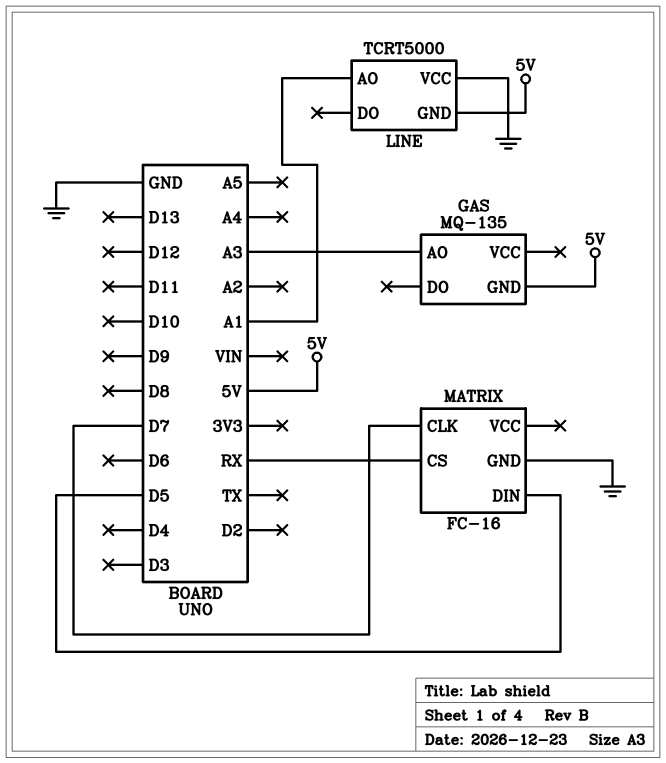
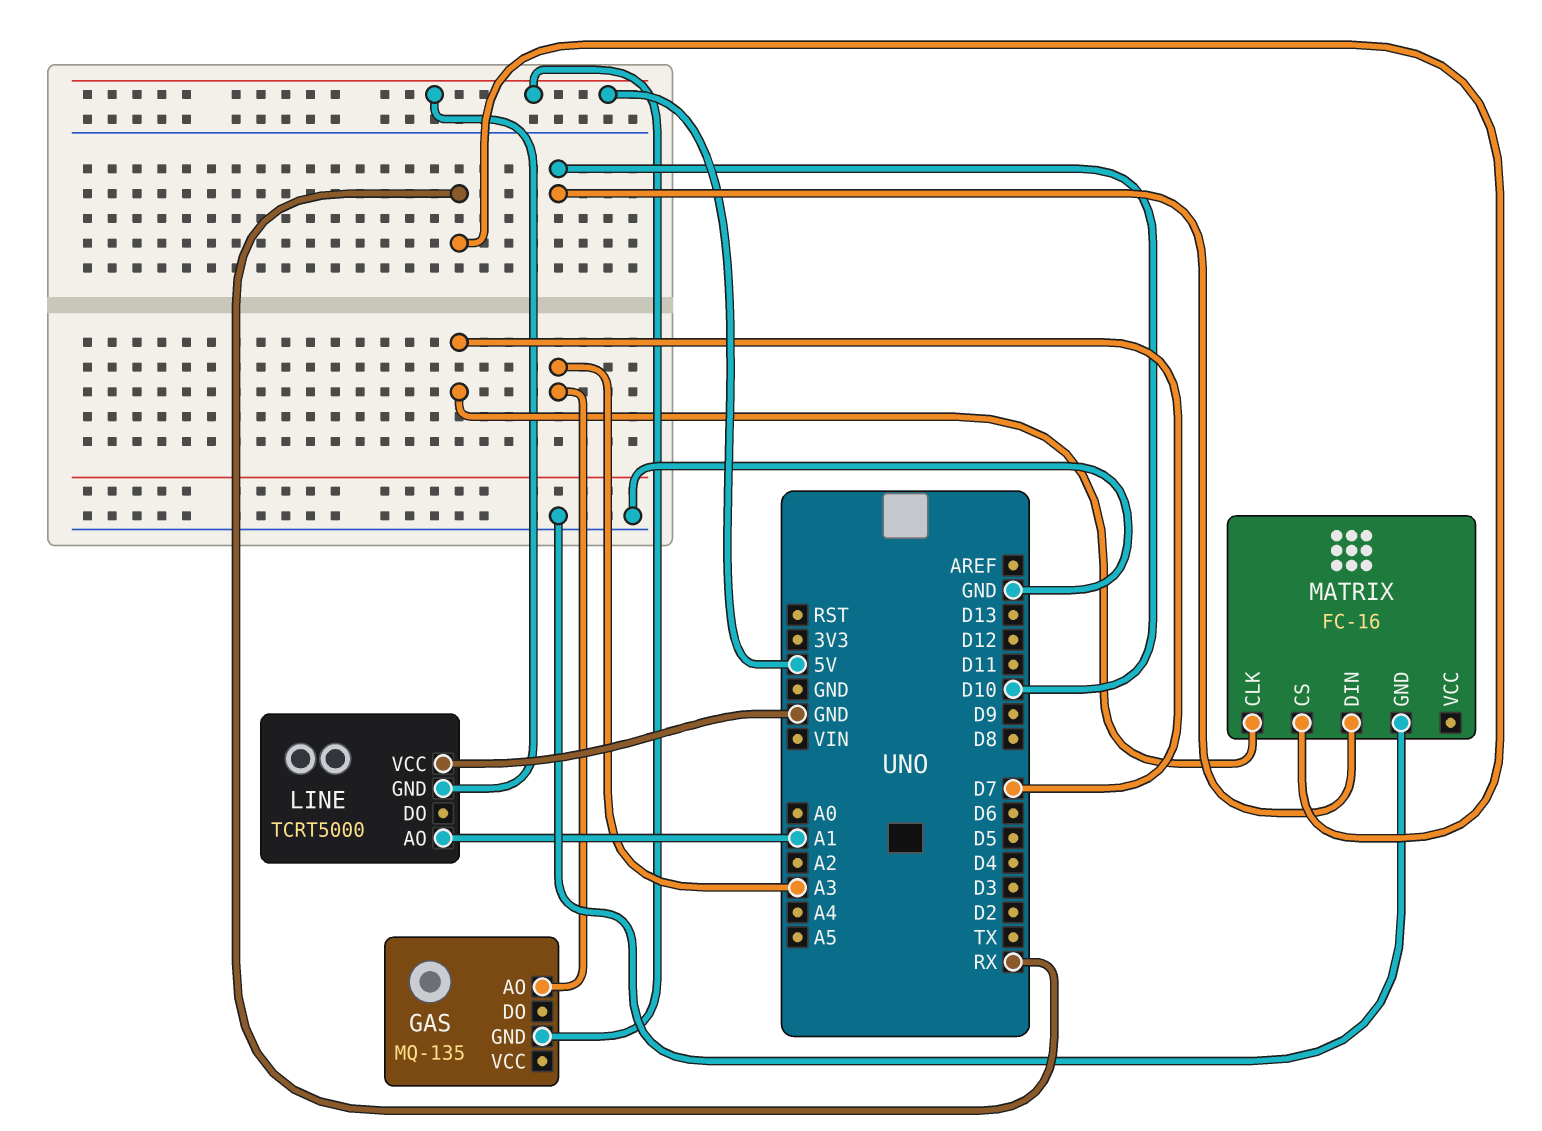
MATRIX pin DIN: D5 -> D10

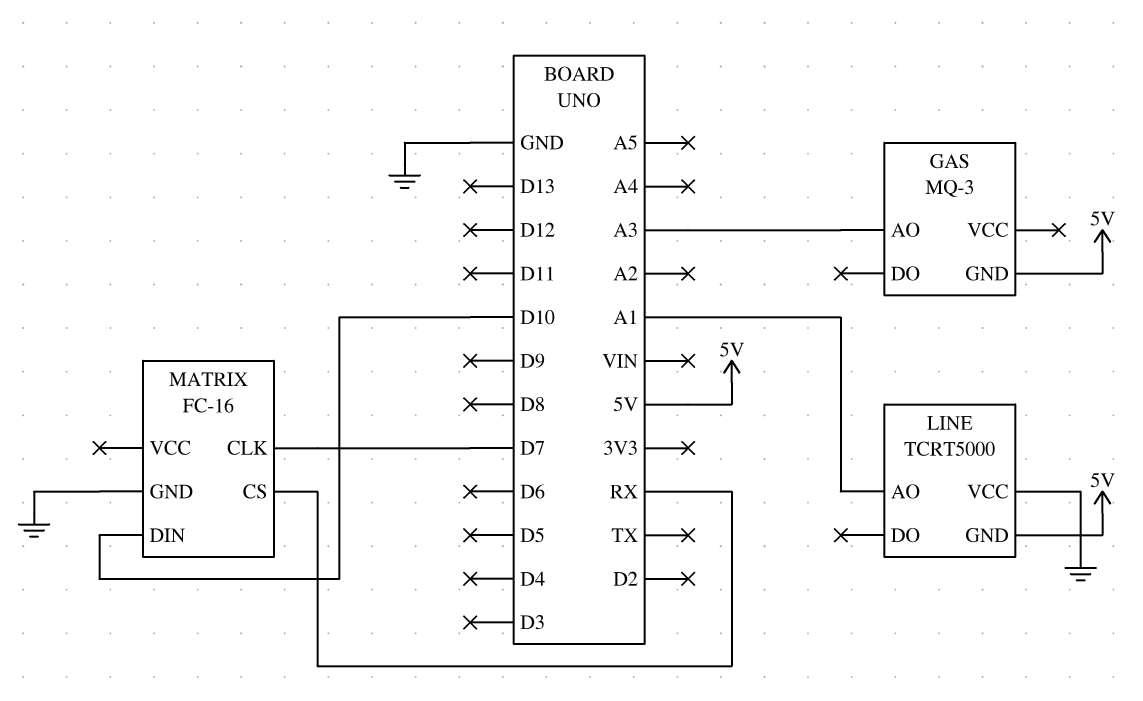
GAS: MQ-135 -> MQ-3

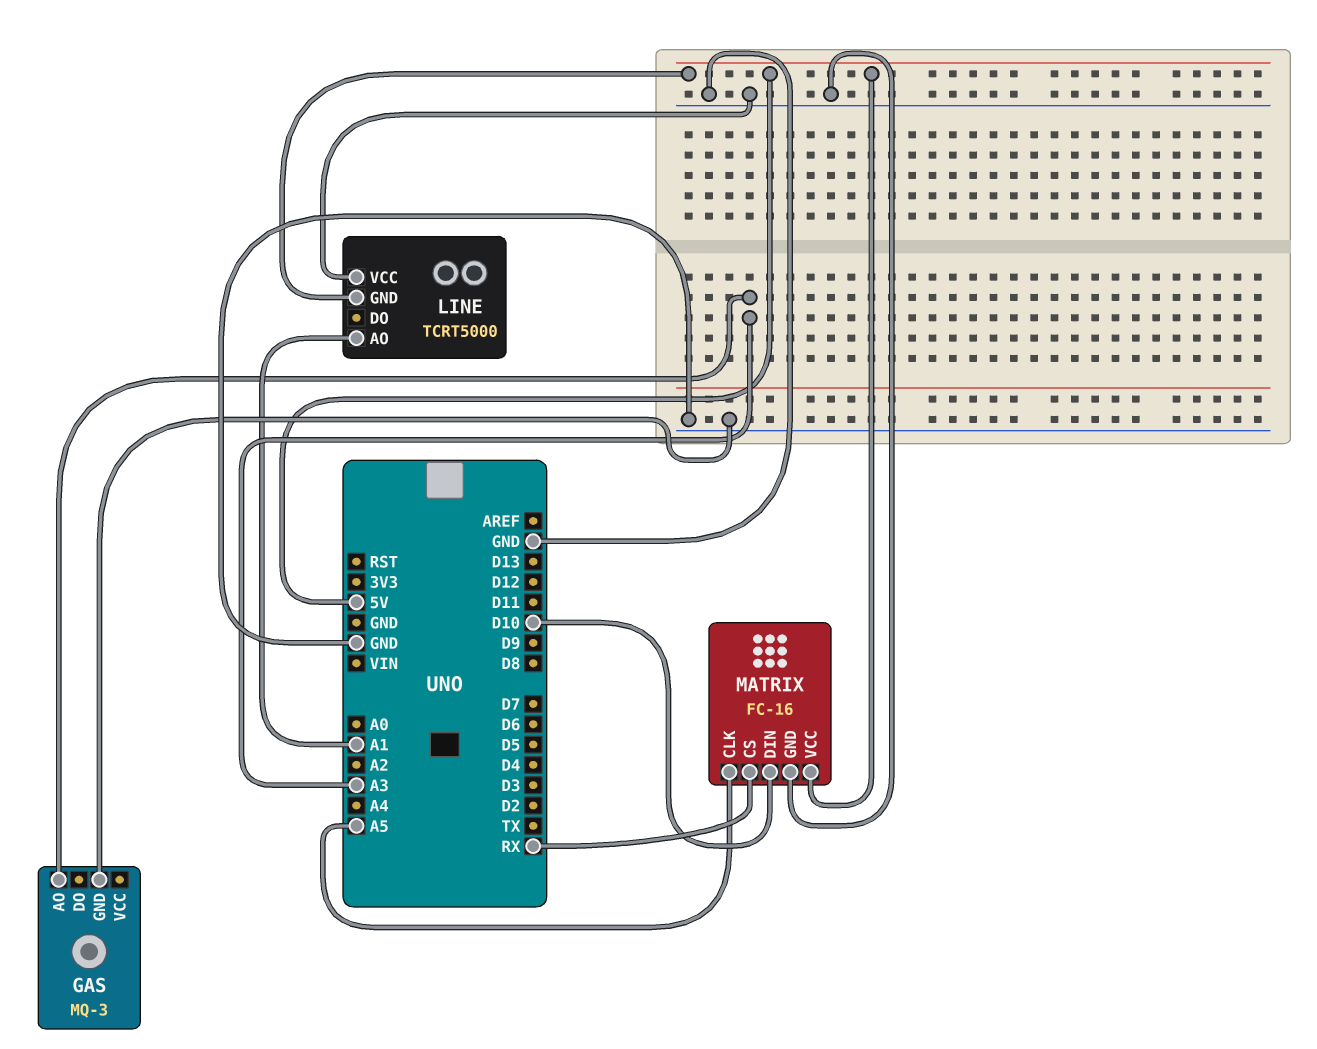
GAS pin GND: 5V -> GND
MATRIX pin CLK: D7 -> A5
MATRIX pin VCC: none -> 5V

